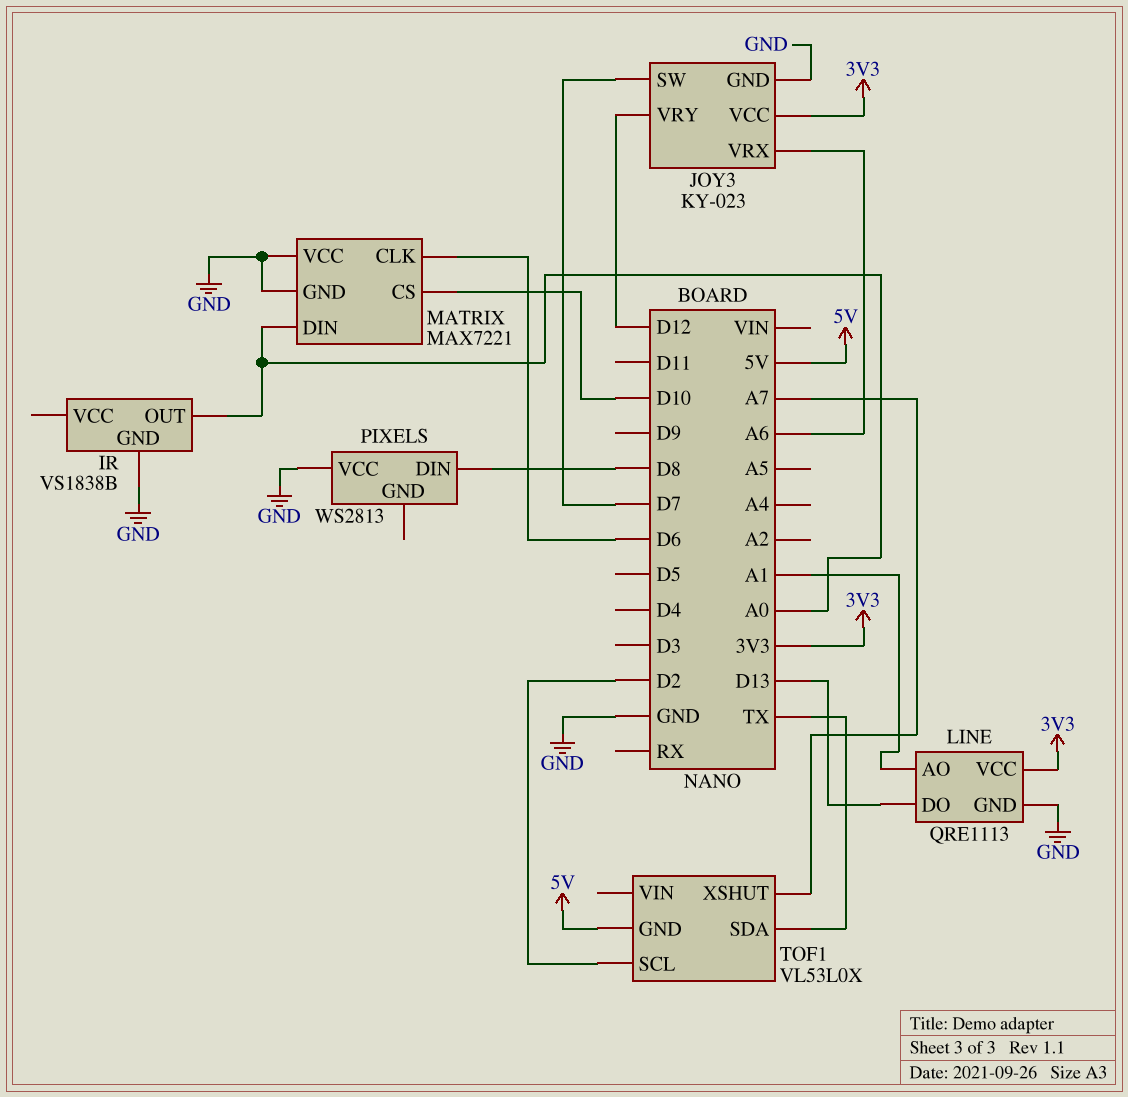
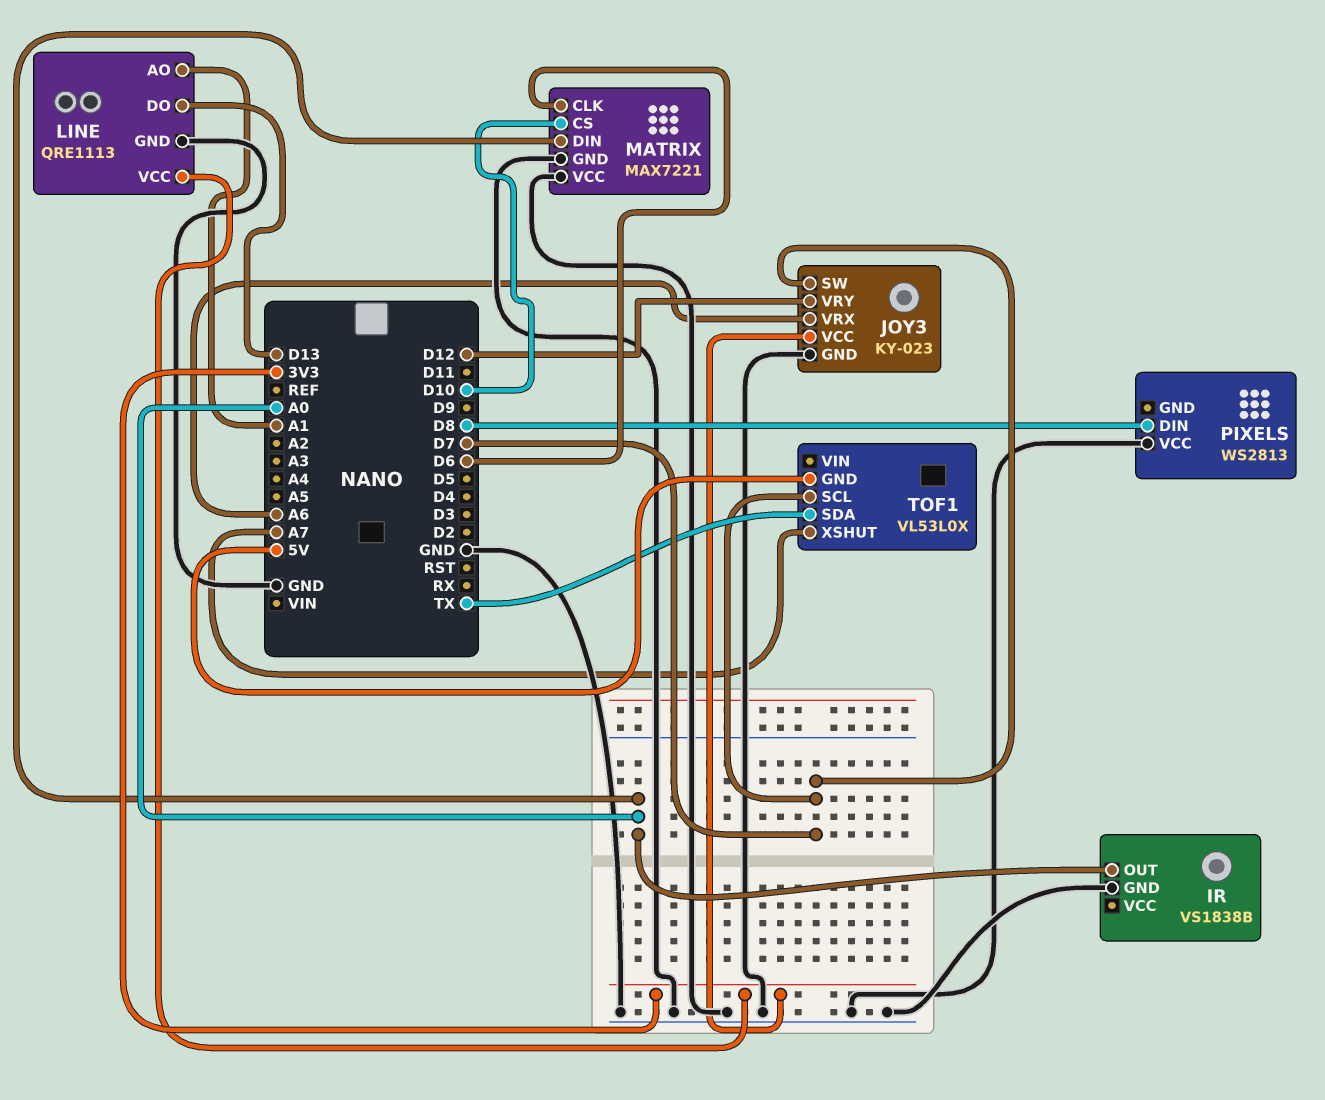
TOF1 pin SCL: D2 -> D7

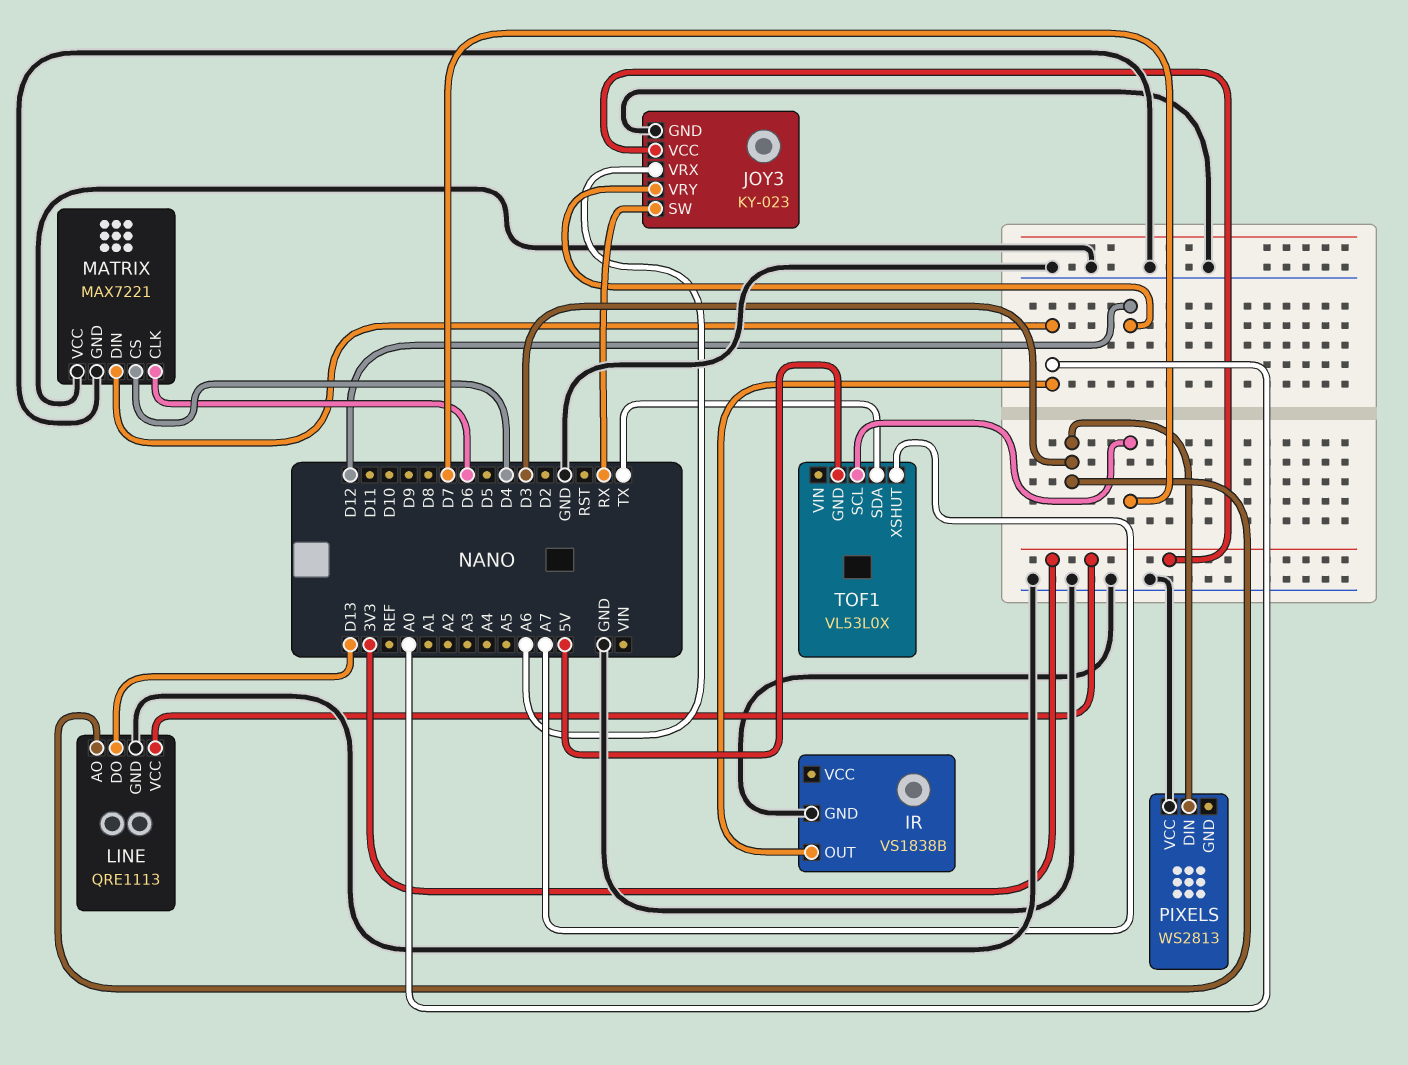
JOY3 pin SW: D7 -> RX
LINE pin AO: A1 -> D3
MATRIX pin CS: D10 -> D4
PIXELS pin DIN: D8 -> D3

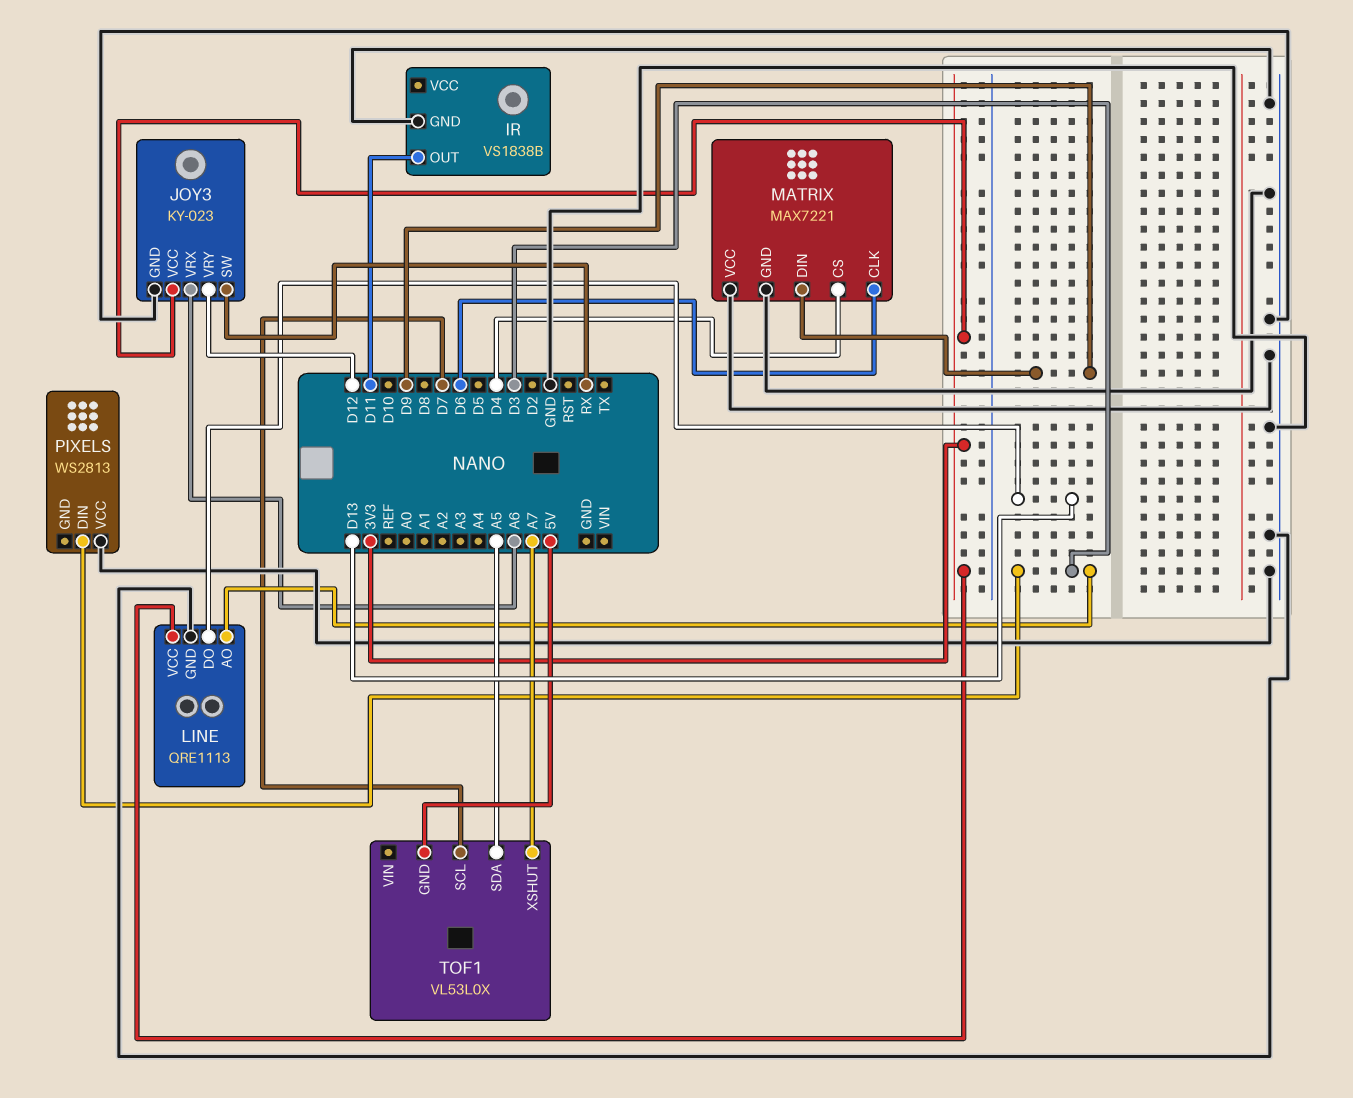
IR pin OUT: A0 -> D11
MATRIX pin DIN: A0 -> D9
TOF1 pin SDA: TX -> A5

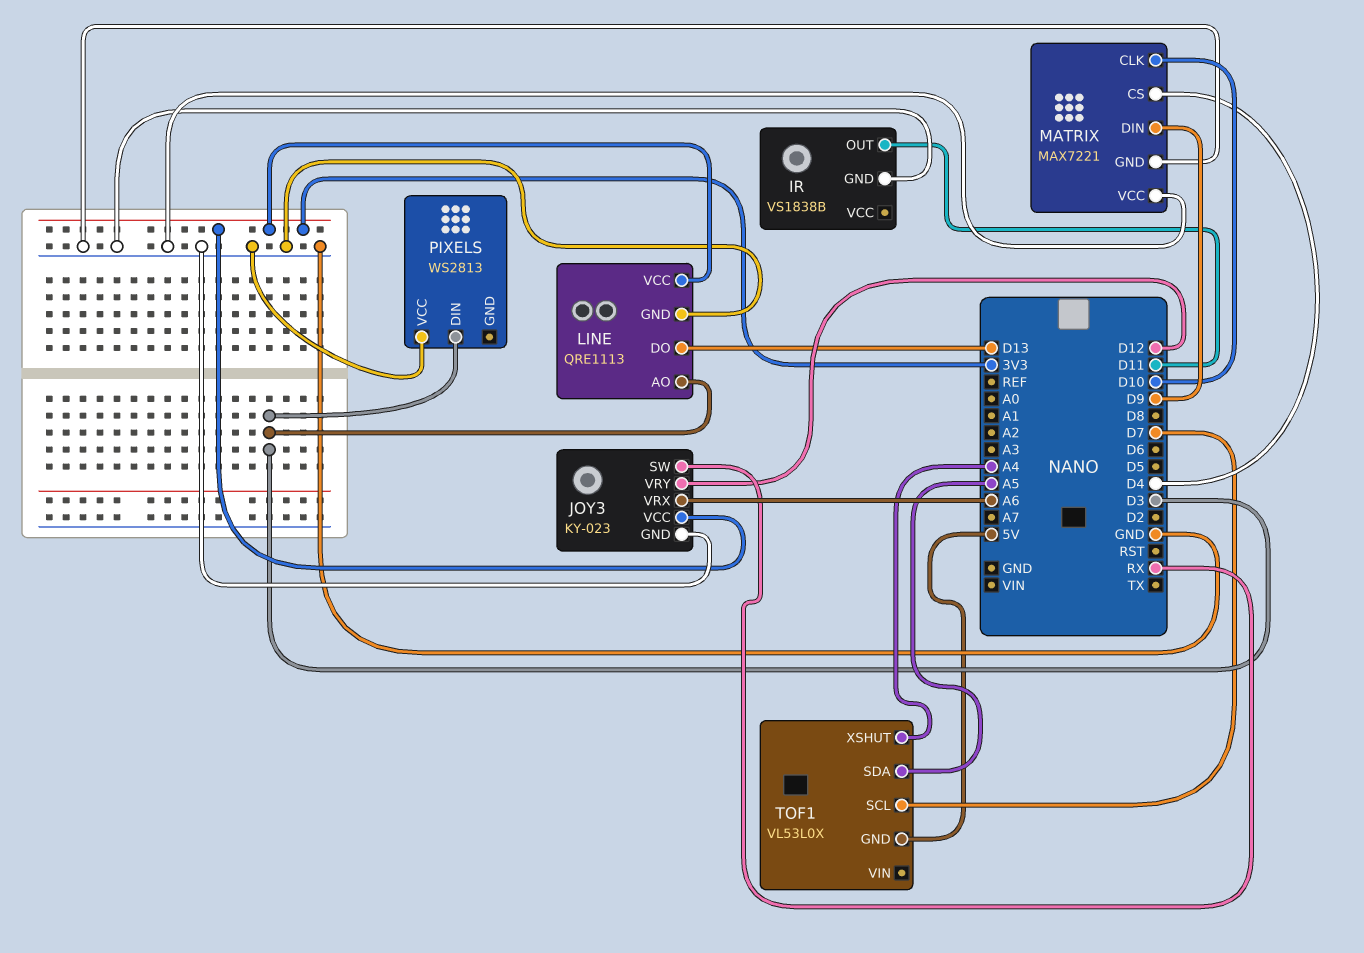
MATRIX pin CLK: D6 -> D10
TOF1 pin XSHUT: A7 -> A4

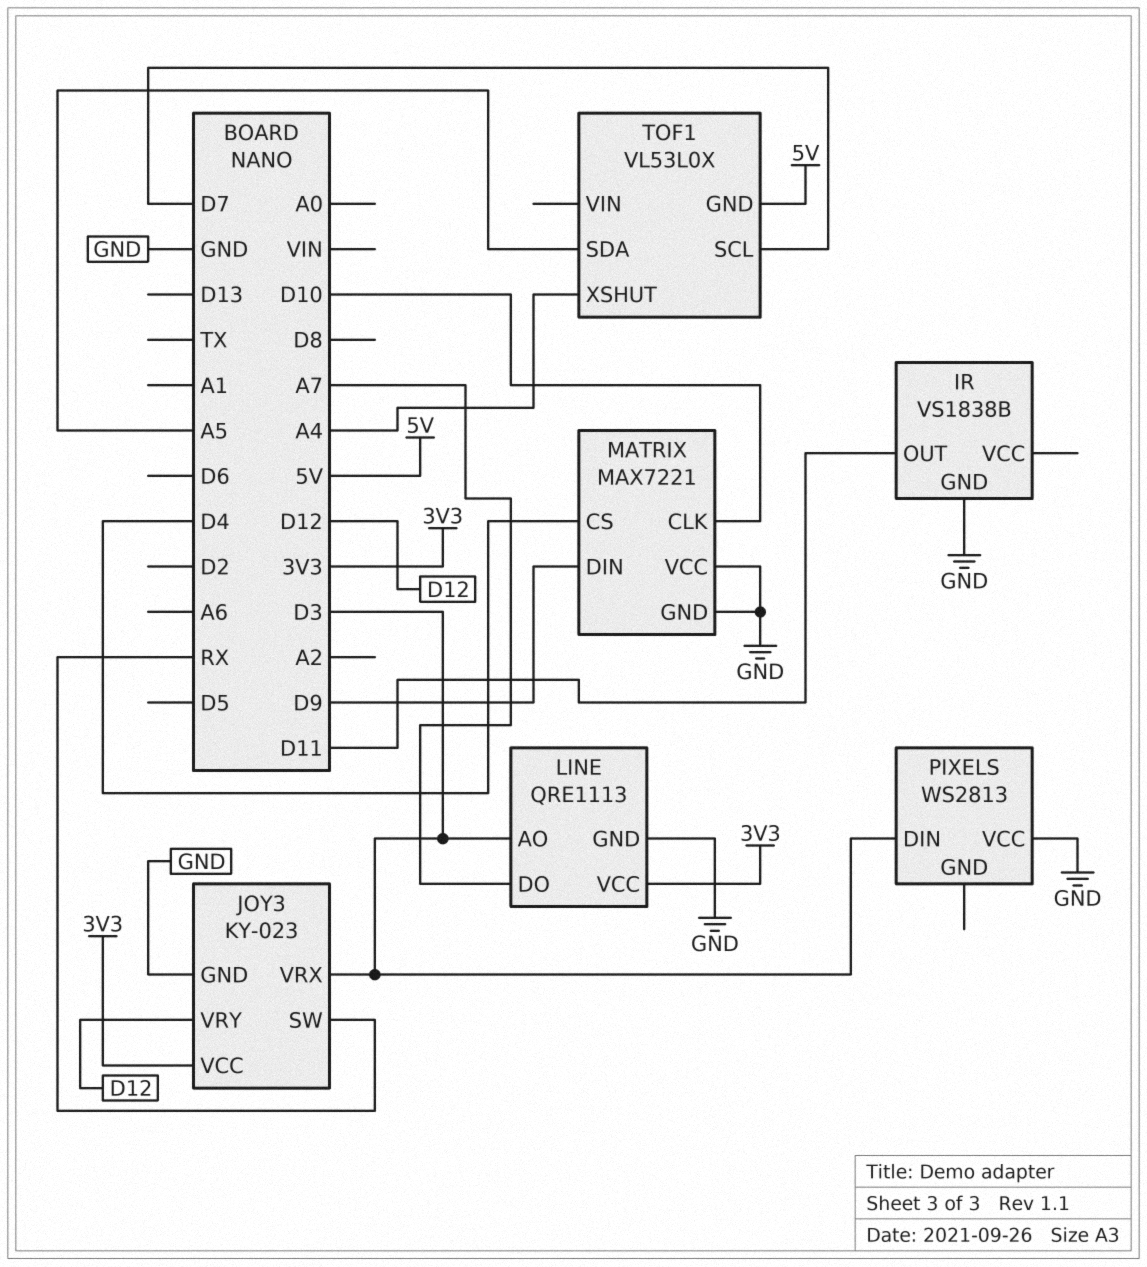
JOY3 pin VRX: A6 -> D3
LINE pin DO: D13 -> A7

